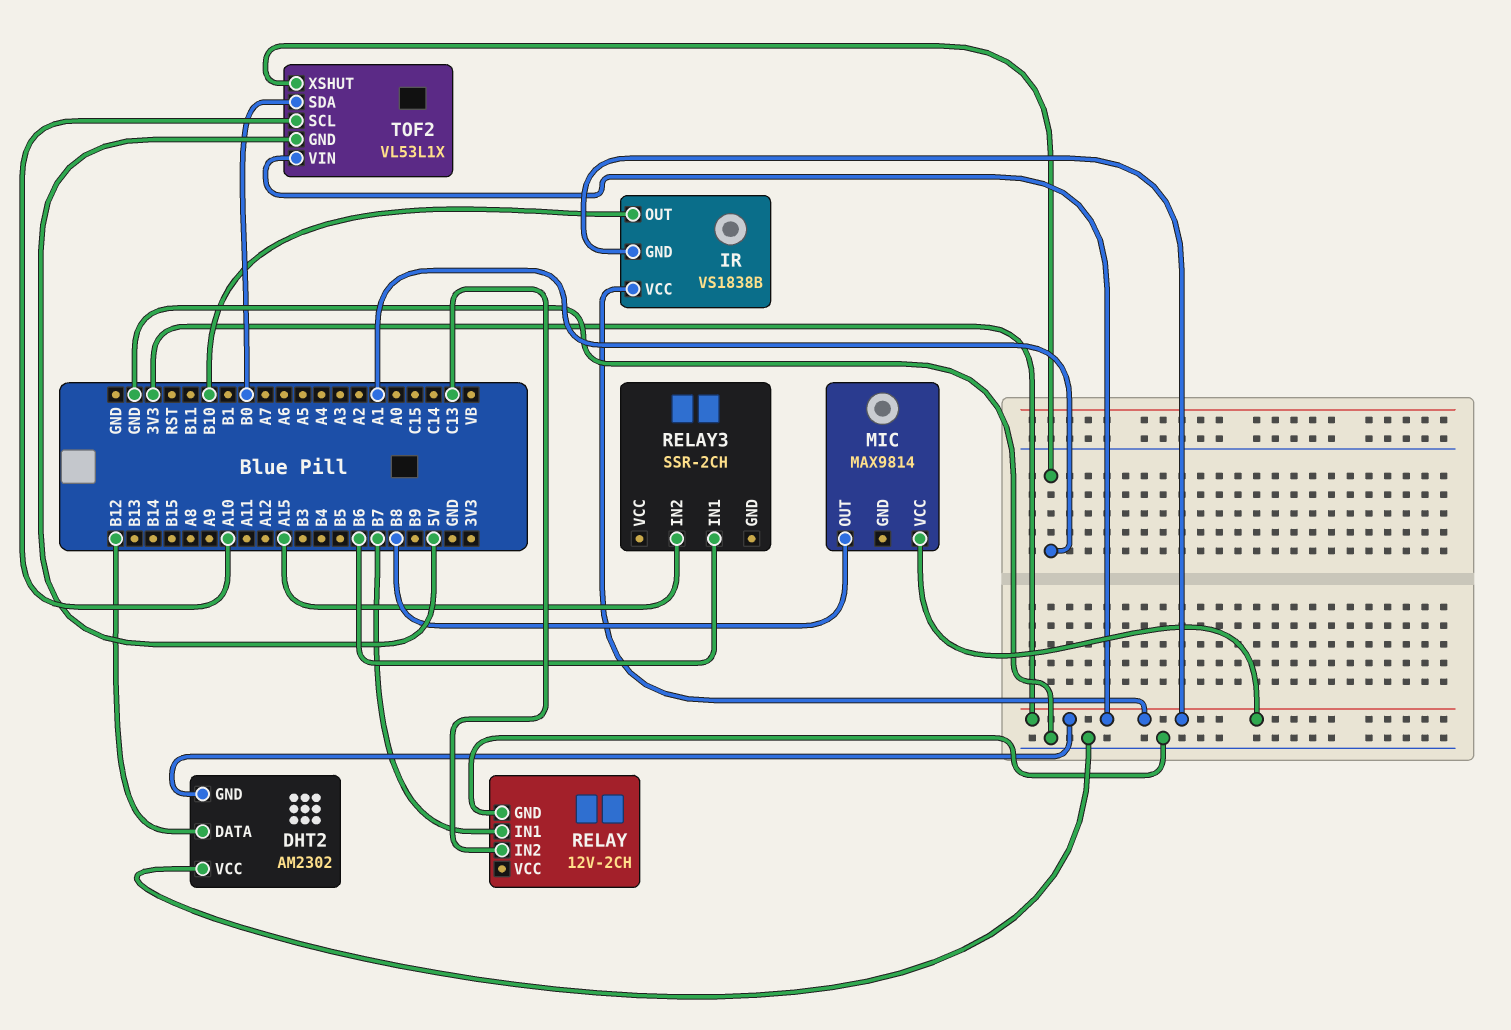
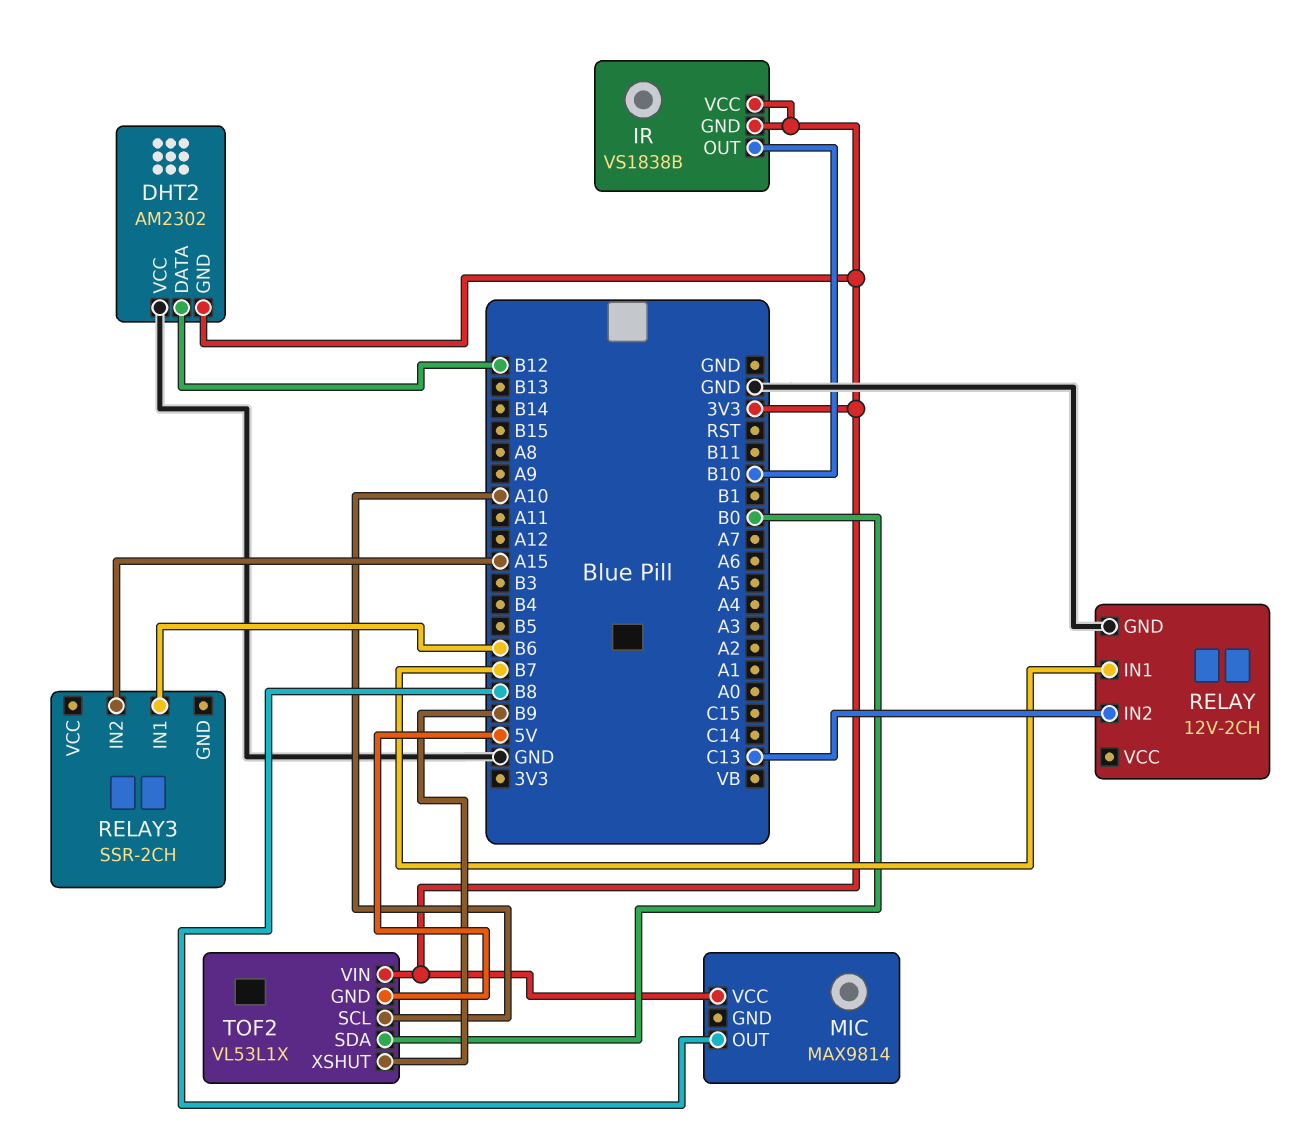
TOF2 pin XSHUT: A1 -> B9

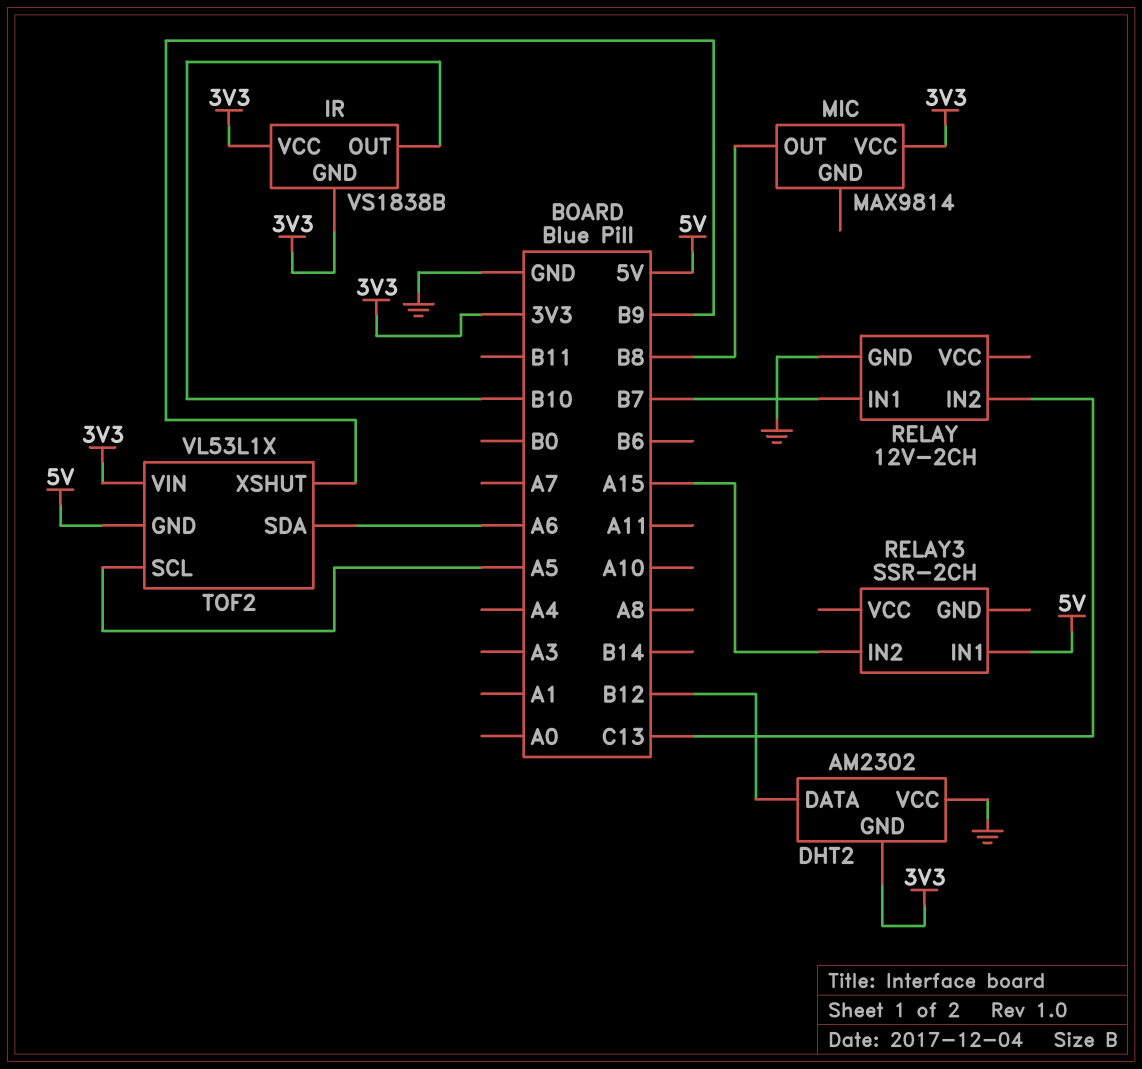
RELAY3 pin IN1: B6 -> 5V
TOF2 pin SCL: A10 -> A5
TOF2 pin SDA: B0 -> A6

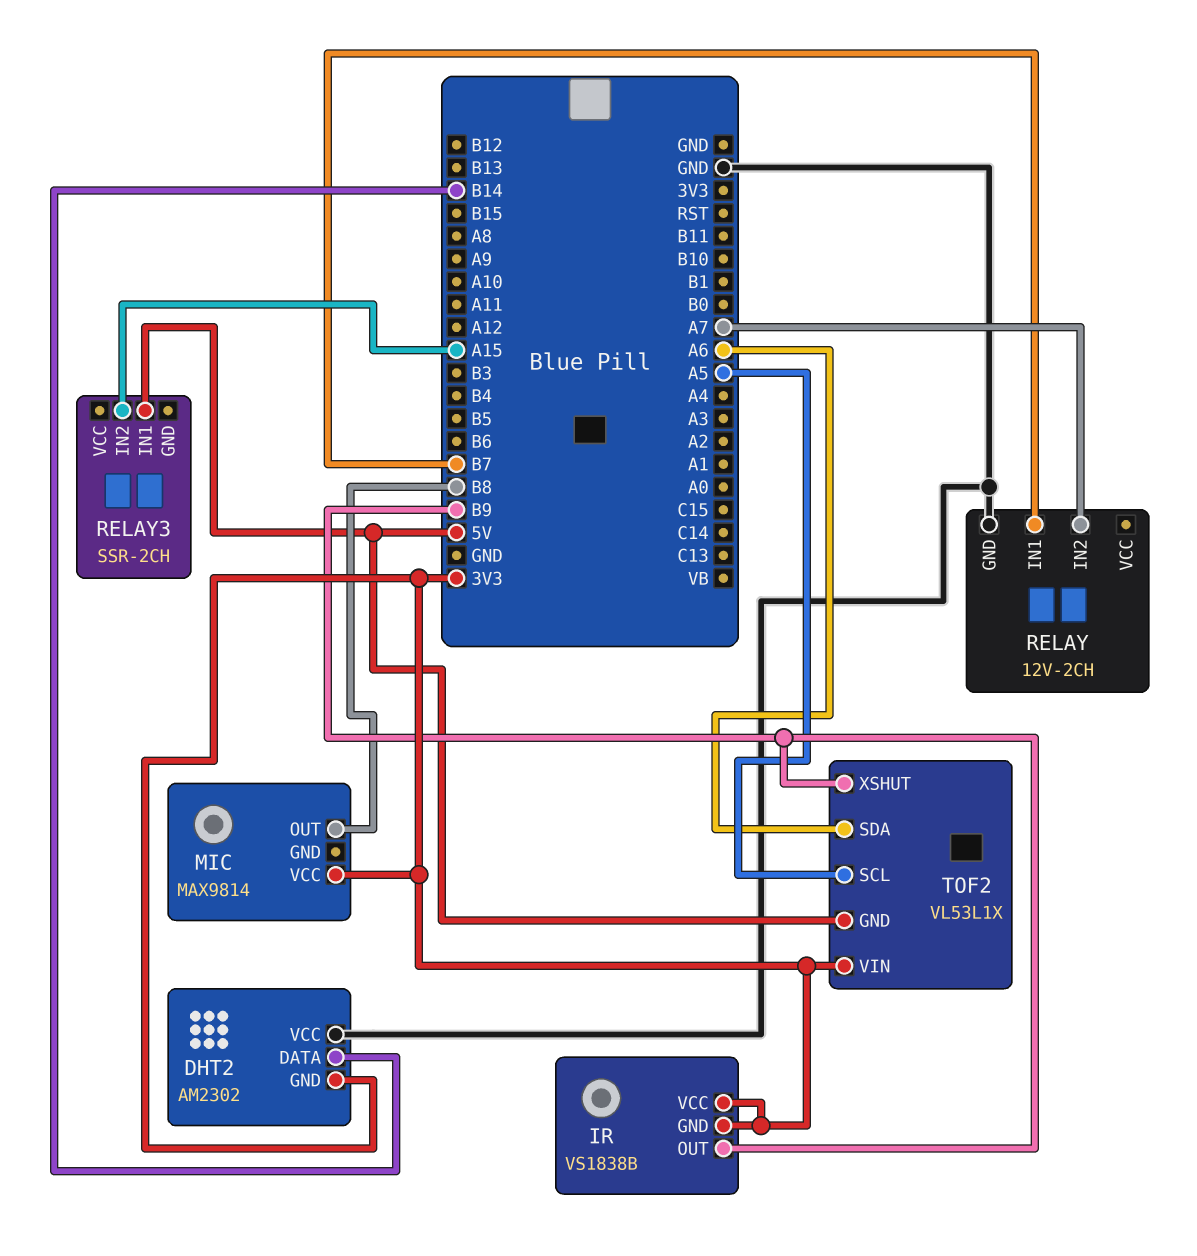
DHT2 pin DATA: B12 -> B14
IR pin OUT: B10 -> B9
RELAY pin IN2: C13 -> A7

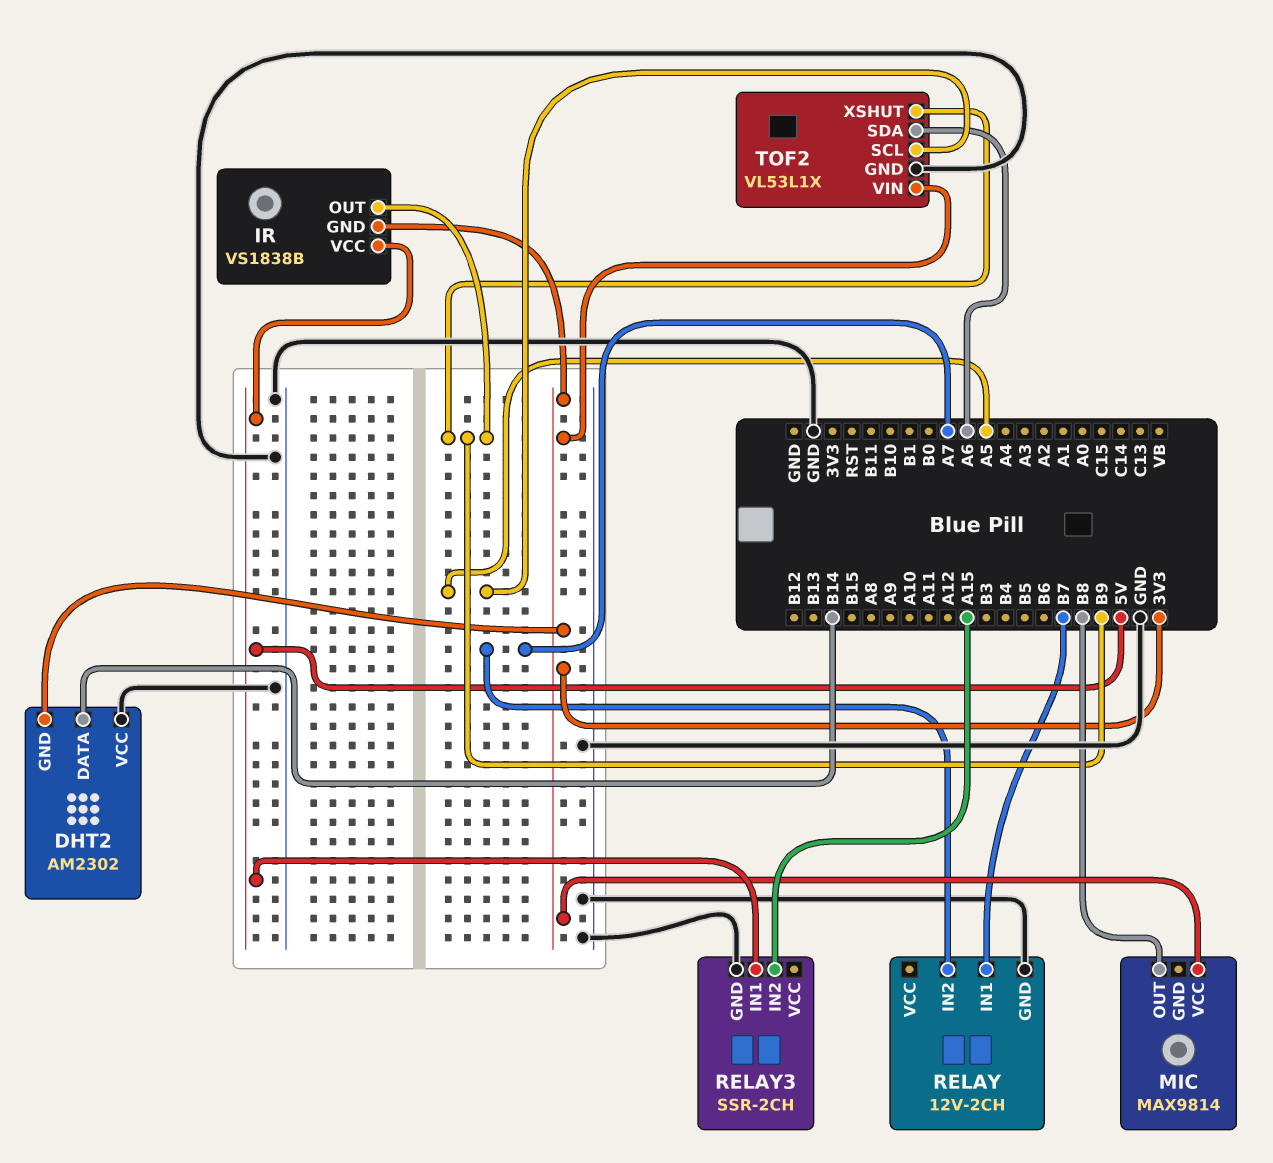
IR pin VCC: 3V3 -> 5V
RELAY3 pin GND: none -> GND
TOF2 pin GND: 5V -> GND

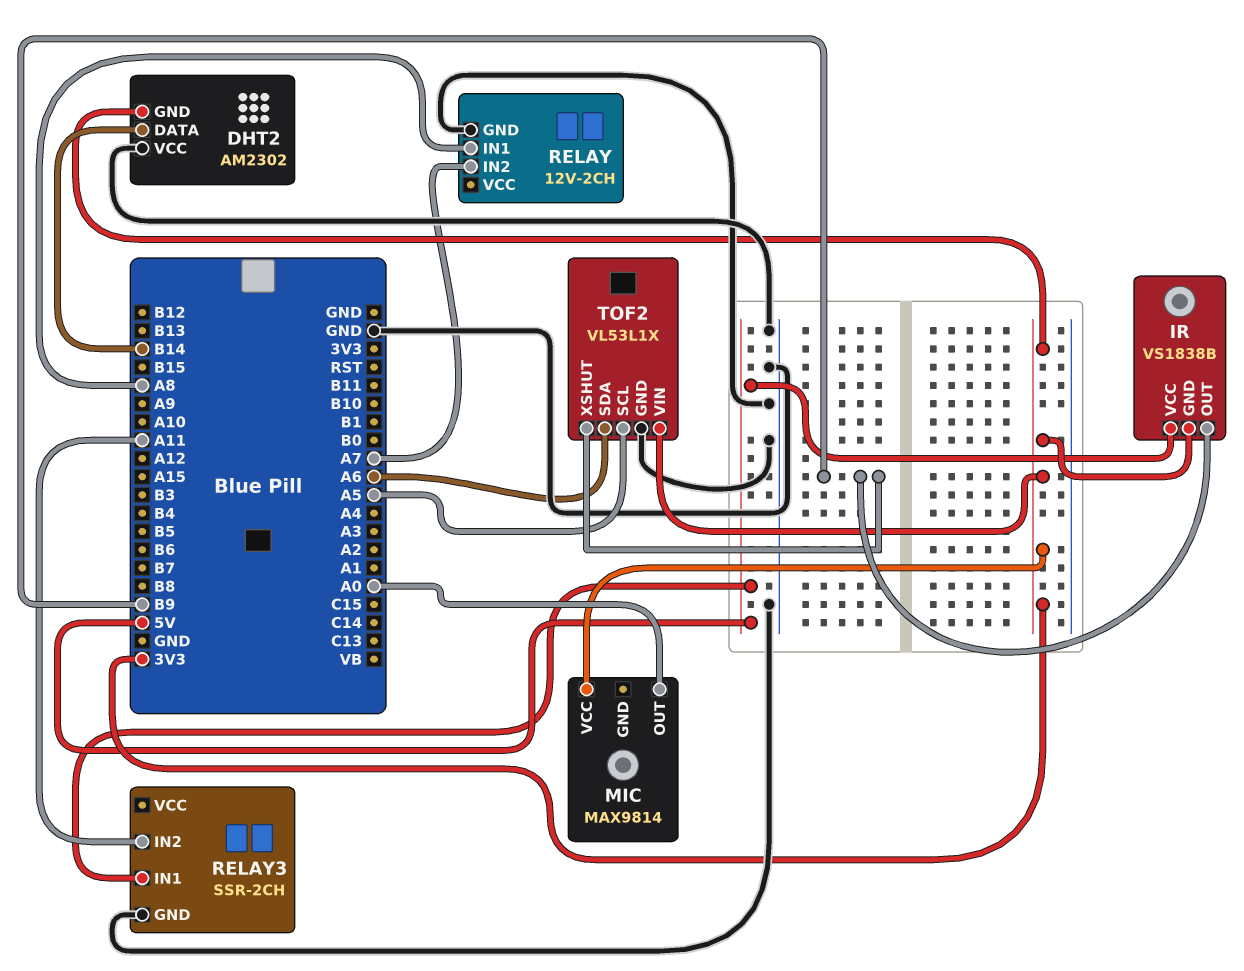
MIC pin OUT: B8 -> A0
RELAY pin IN1: B7 -> A8
RELAY3 pin IN2: A15 -> A11

